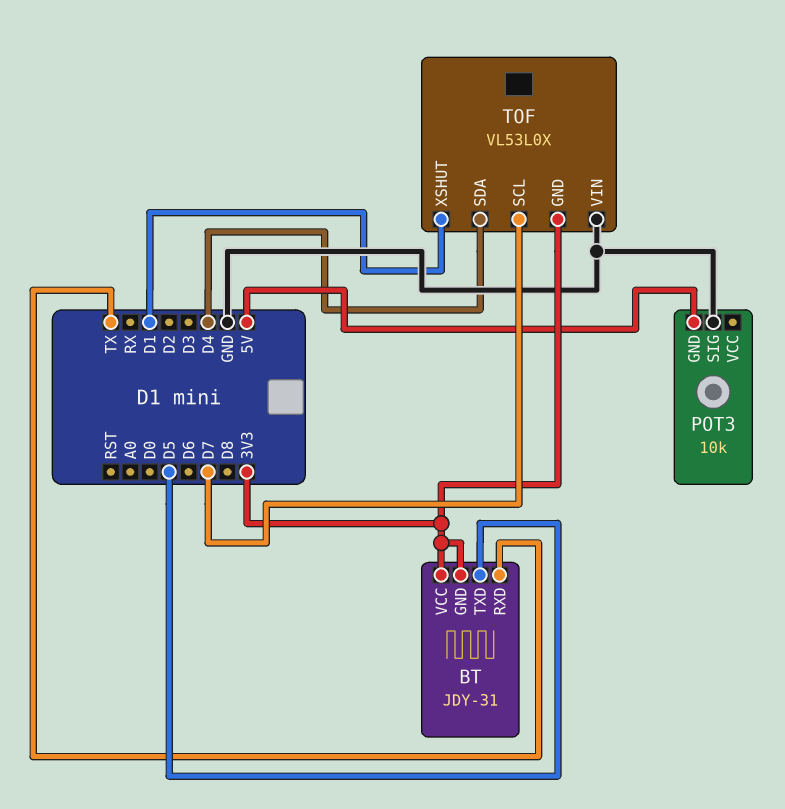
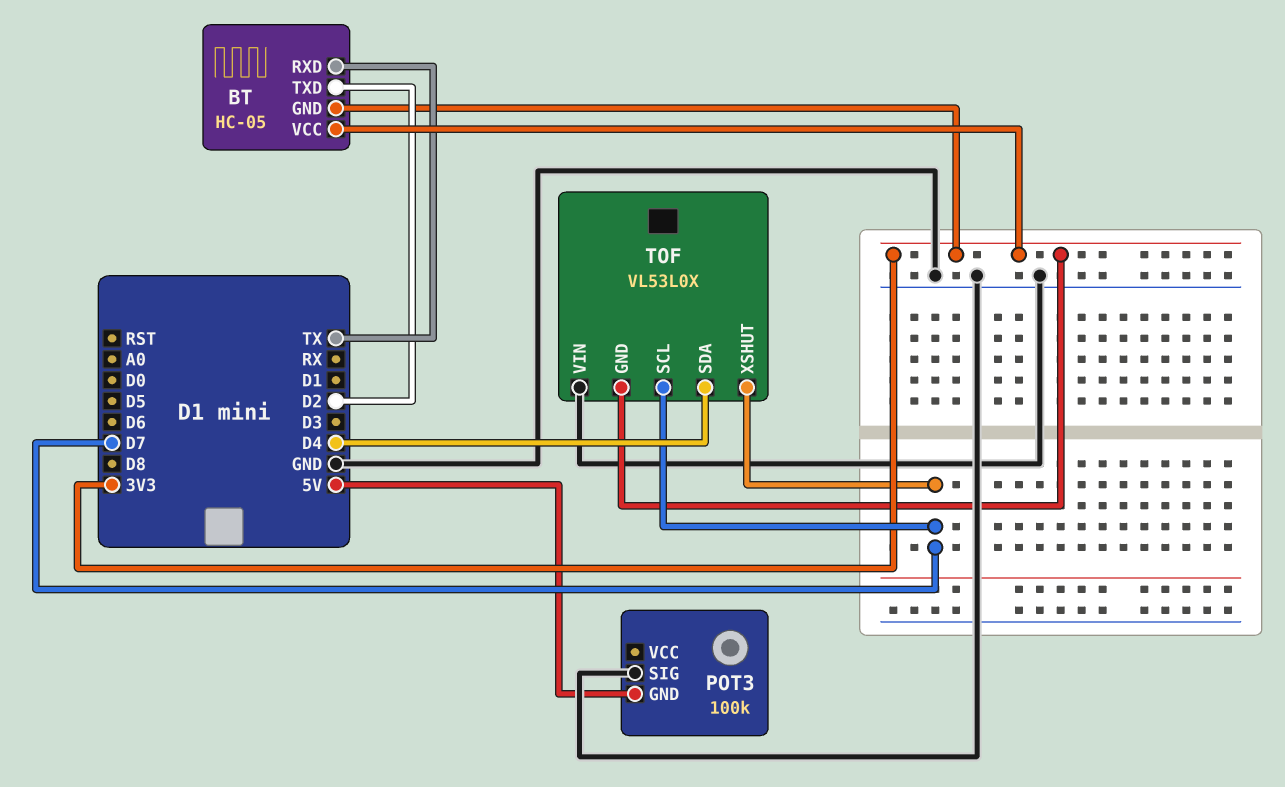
BT: JDY-31 -> HC-05
BT pin TXD: D5 -> D2
POT3: 10k -> 100k
TOF pin XSHUT: D1 -> D7

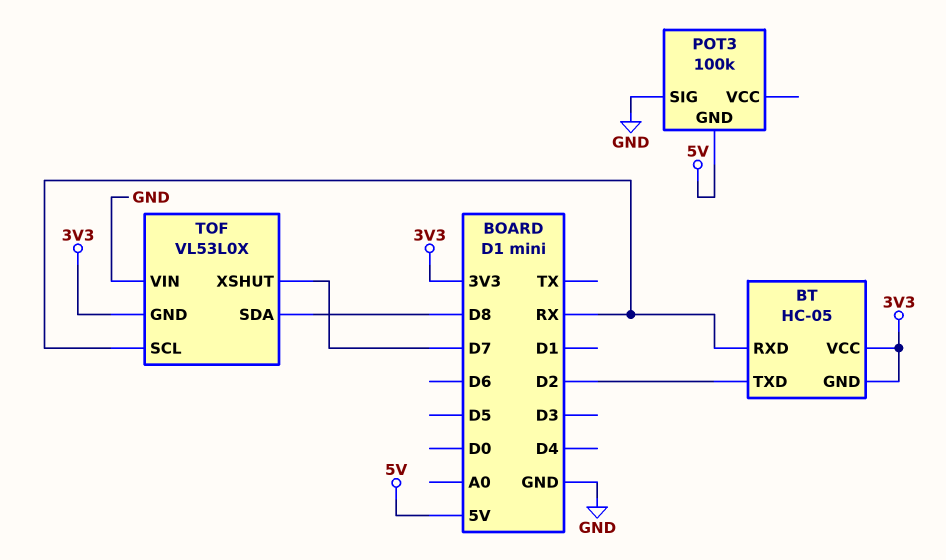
BT pin RXD: TX -> RX
TOF pin SCL: D7 -> RX
TOF pin SDA: D4 -> D8

